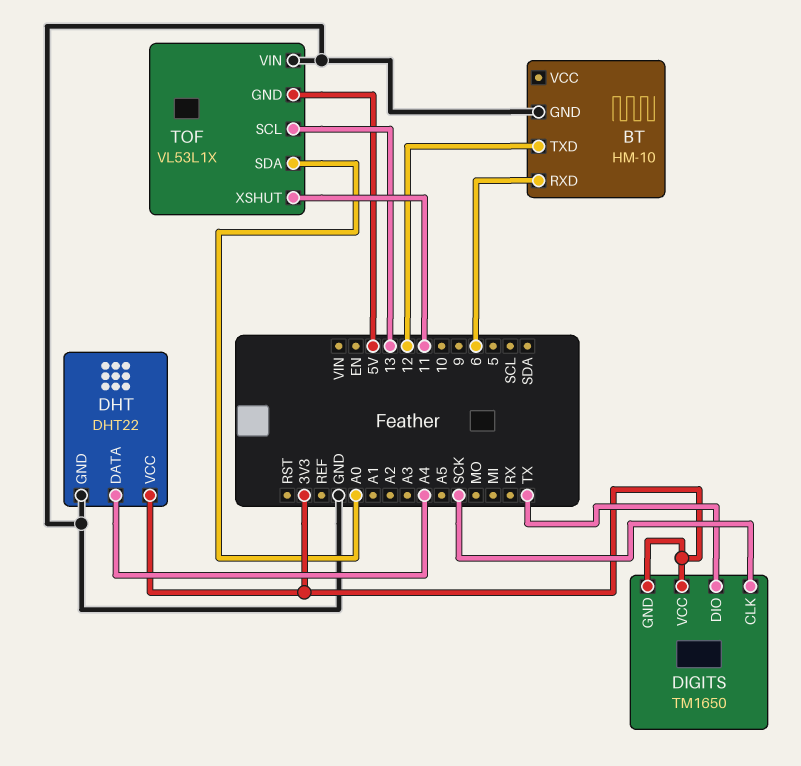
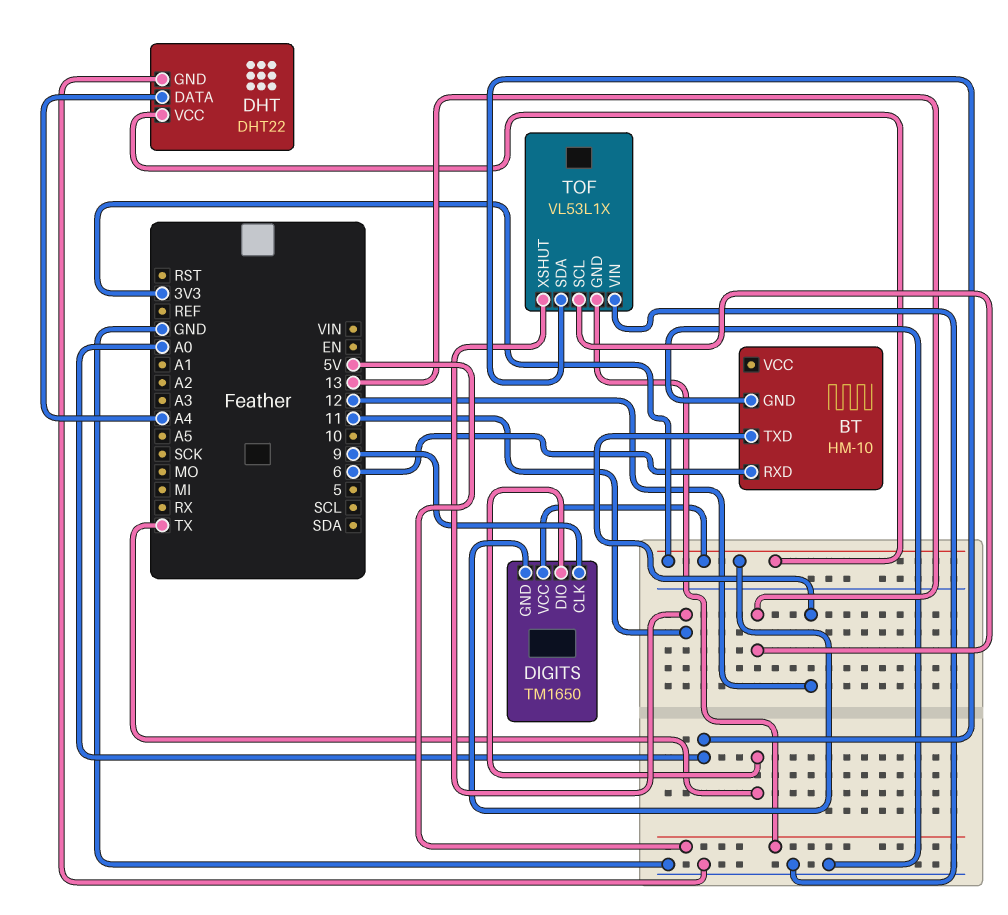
DIGITS pin CLK: SCK -> 9

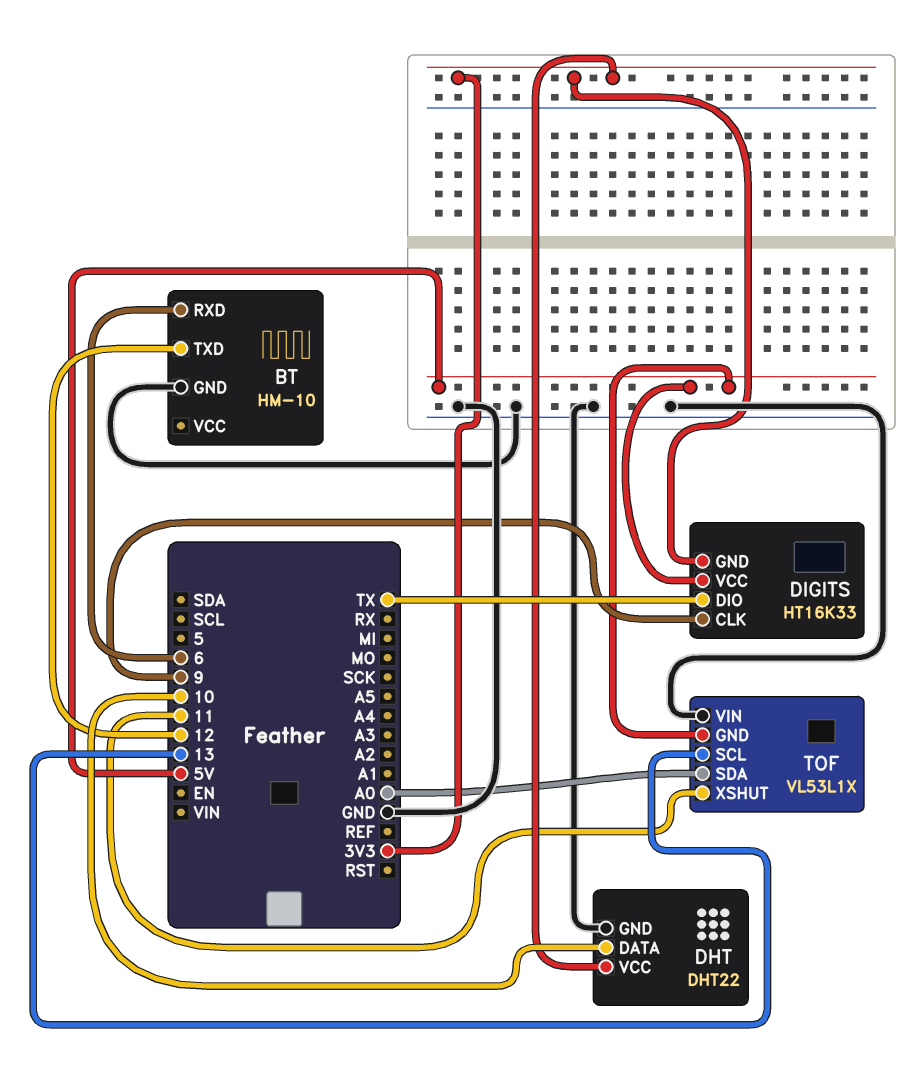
DHT pin DATA: A4 -> 10
DIGITS: TM1650 -> HT16K33
DIGITS pin VCC: 3V3 -> 5V

